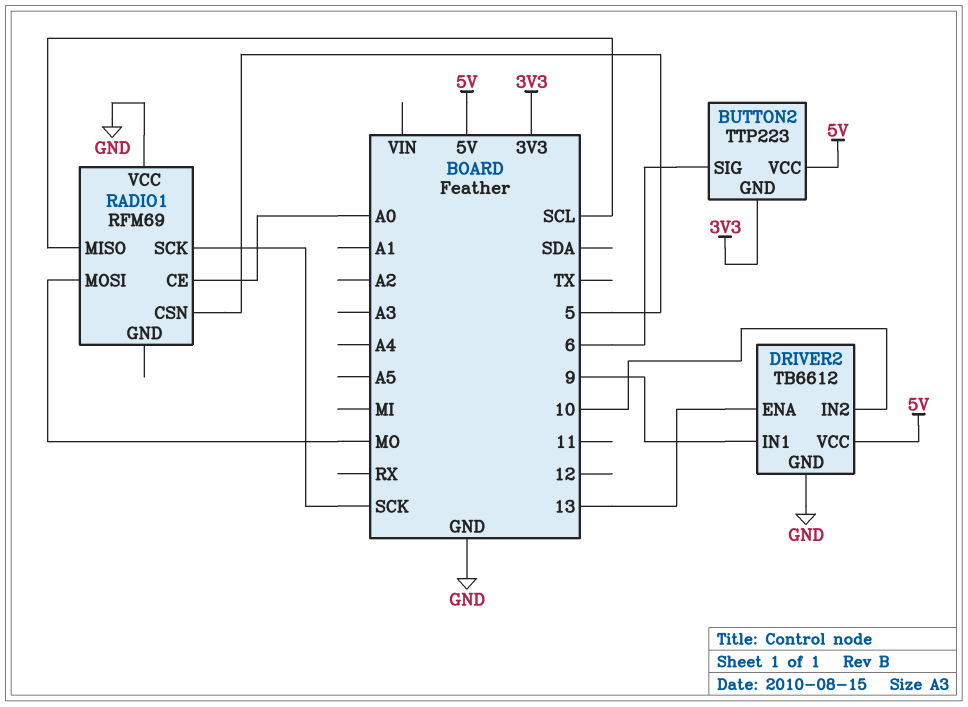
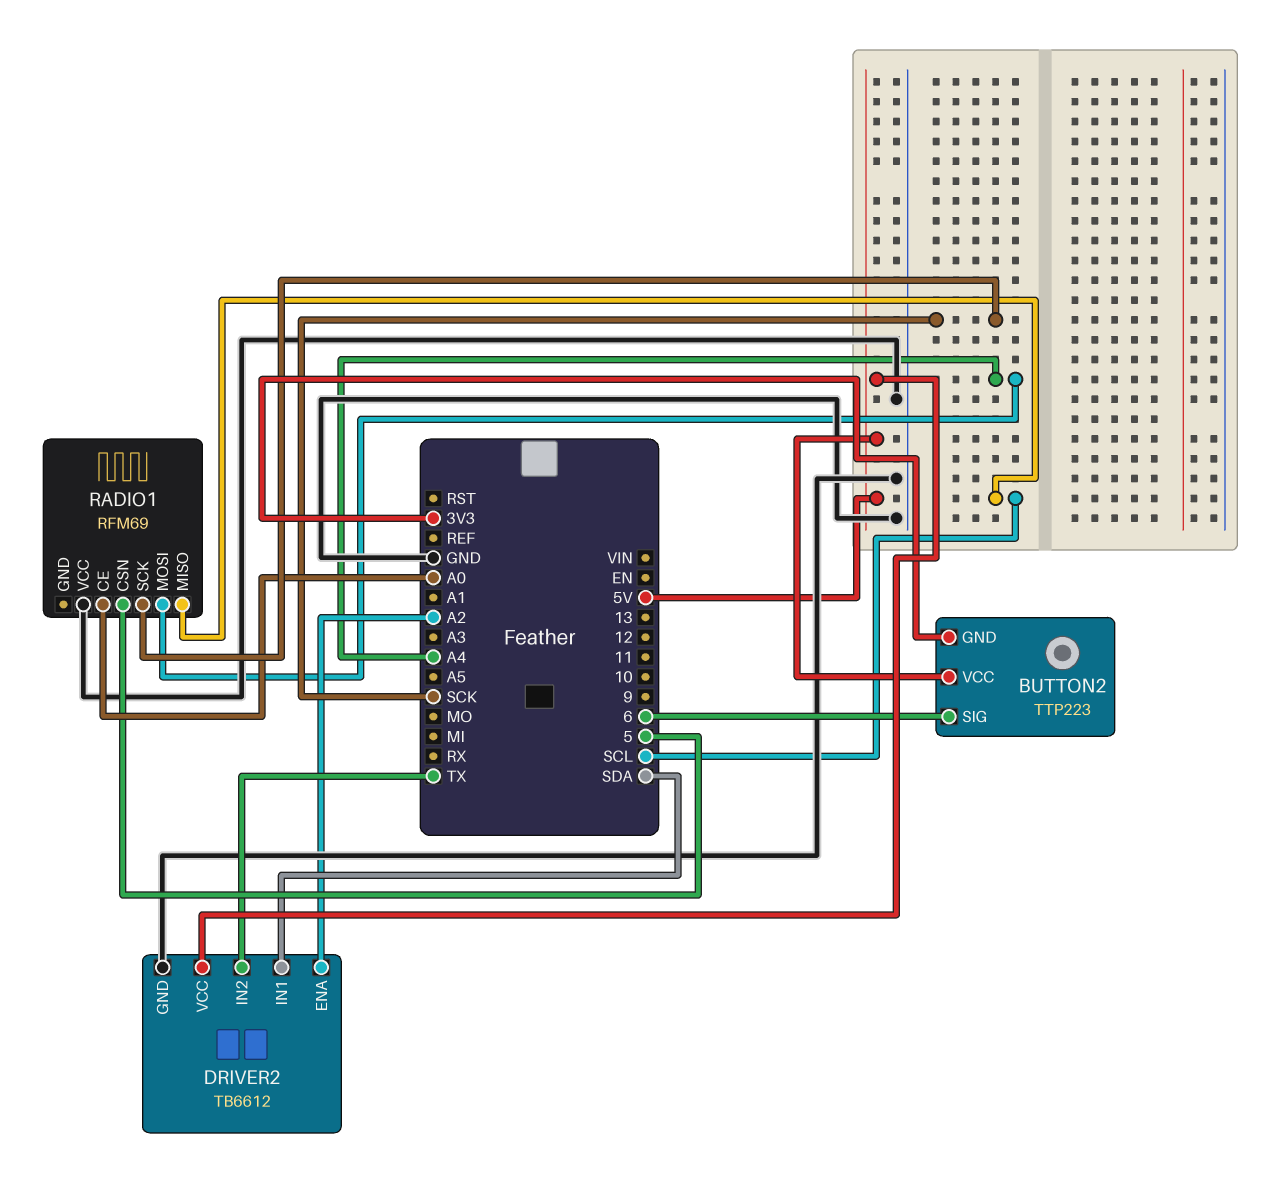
DRIVER2 pin ENA: 13 -> A2
DRIVER2 pin IN1: 9 -> SDA
DRIVER2 pin IN2: 10 -> TX
RADIO1 pin MOSI: MO -> A4

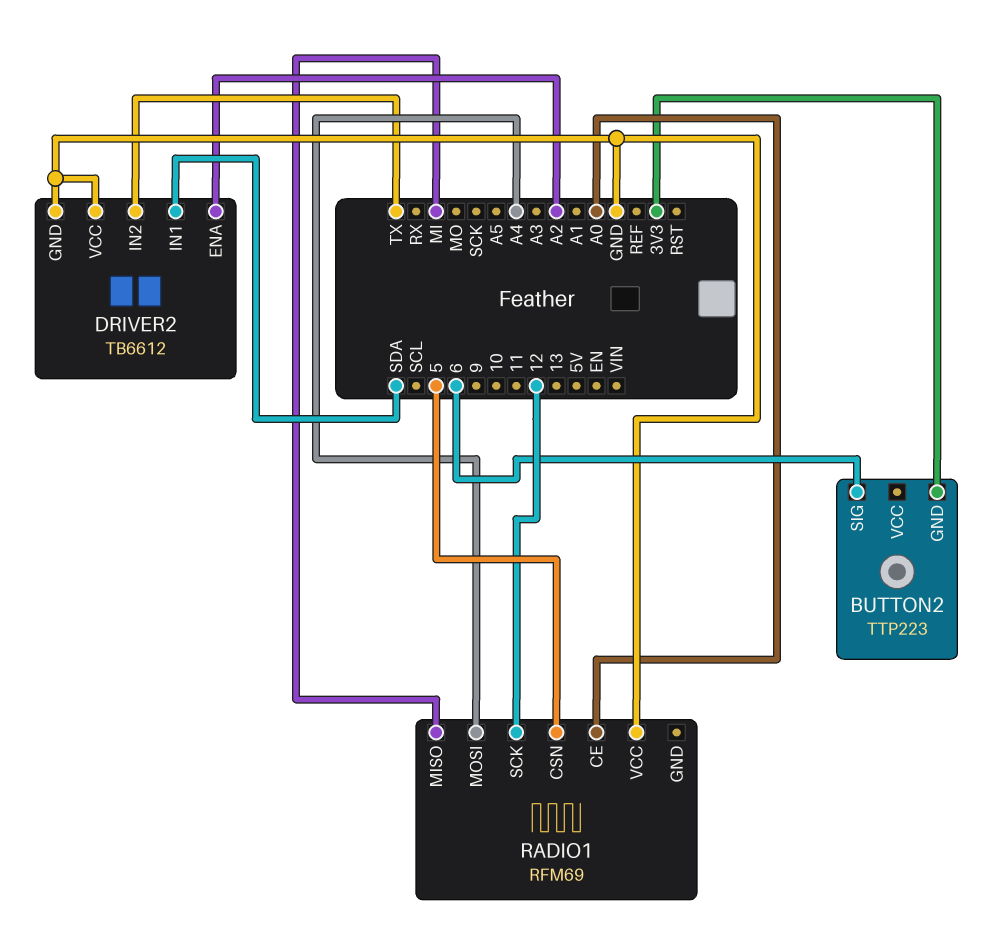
BUTTON2 pin VCC: 5V -> none
DRIVER2 pin VCC: 5V -> GND
RADIO1 pin MISO: SCL -> MI
RADIO1 pin SCK: SCK -> 12

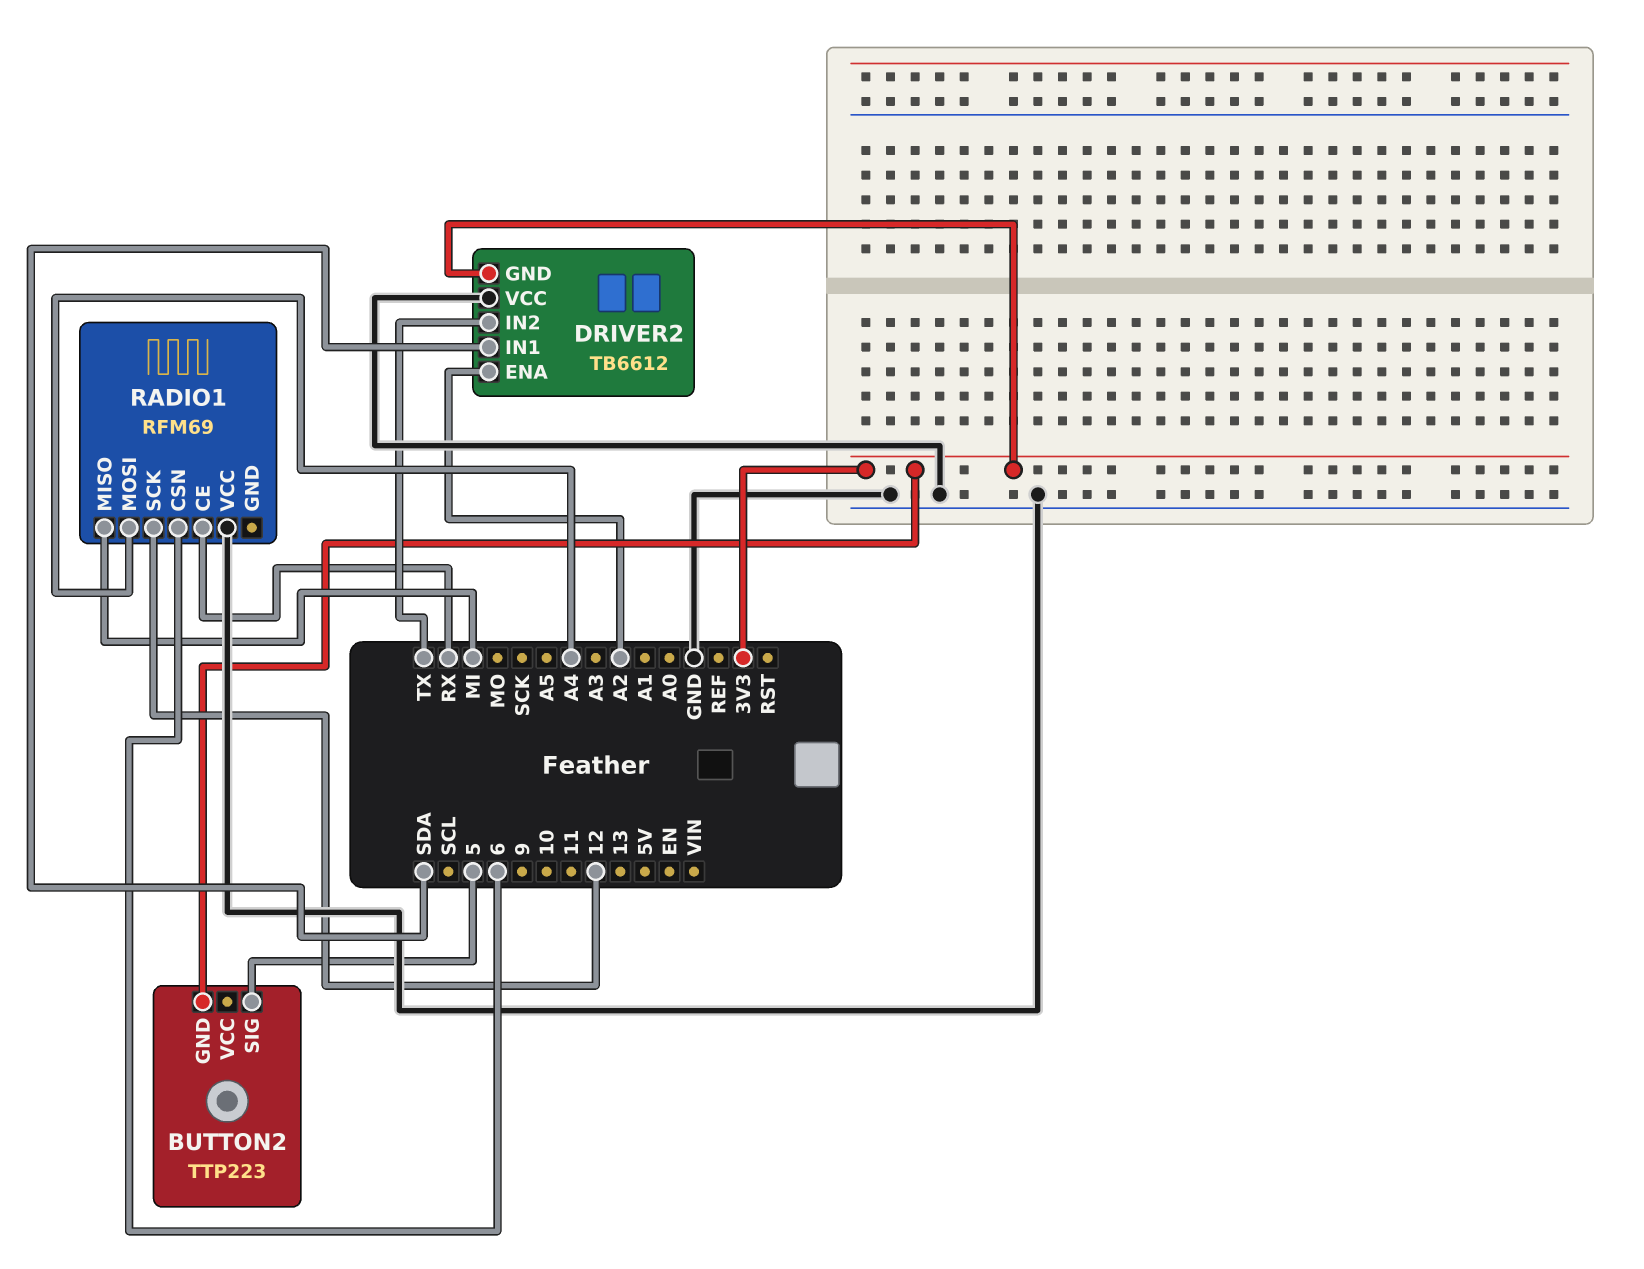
BUTTON2 pin SIG: 6 -> 5
DRIVER2 pin GND: GND -> 3V3
RADIO1 pin CE: A0 -> RX
RADIO1 pin CSN: 5 -> 6

